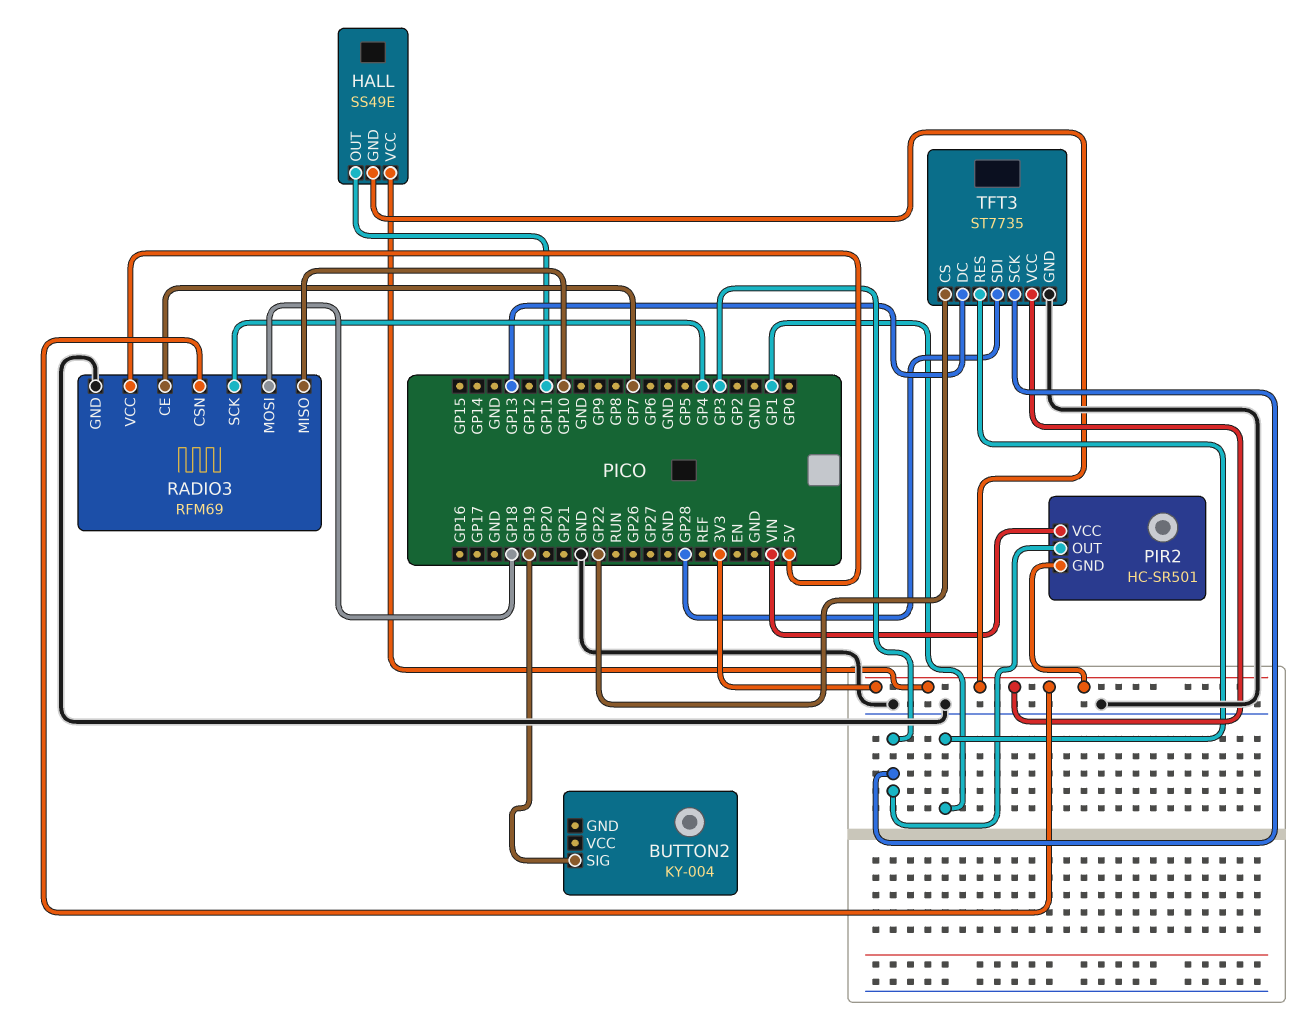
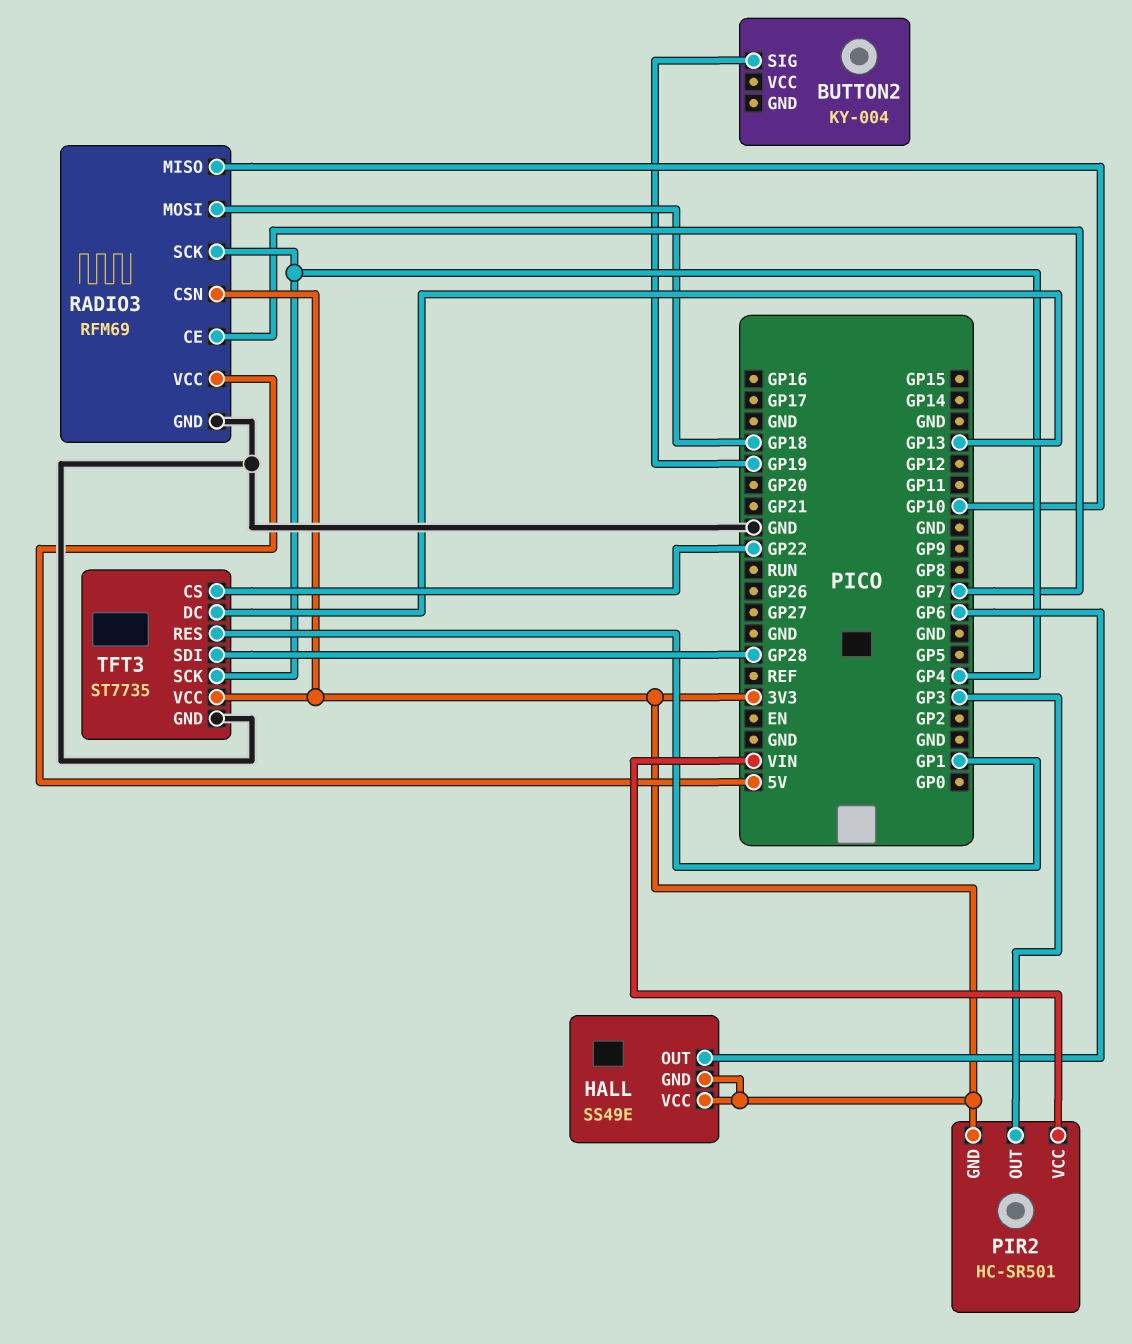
HALL pin OUT: GP11 -> GP6
TFT3 pin SCK: GP3 -> GP4

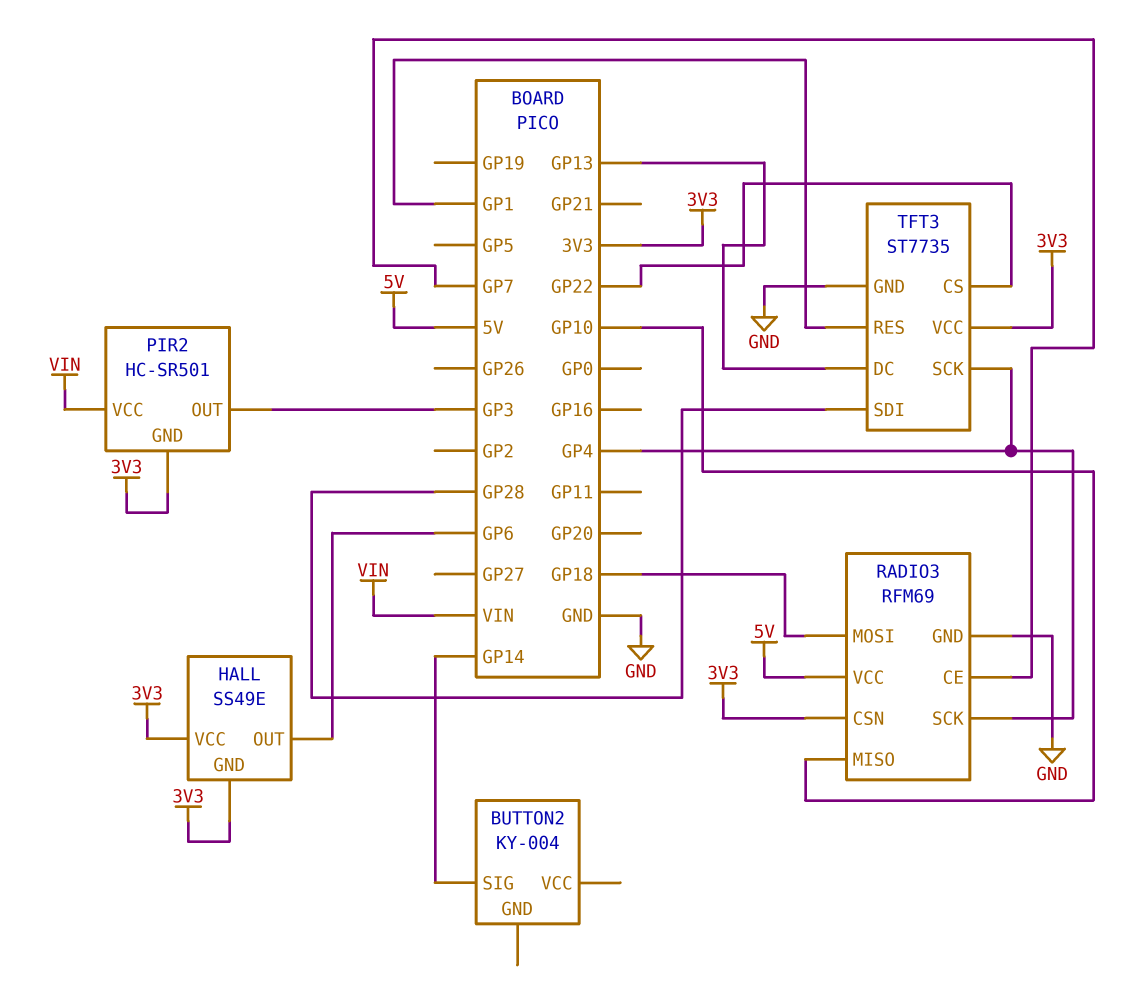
BUTTON2 pin SIG: GP19 -> GP14

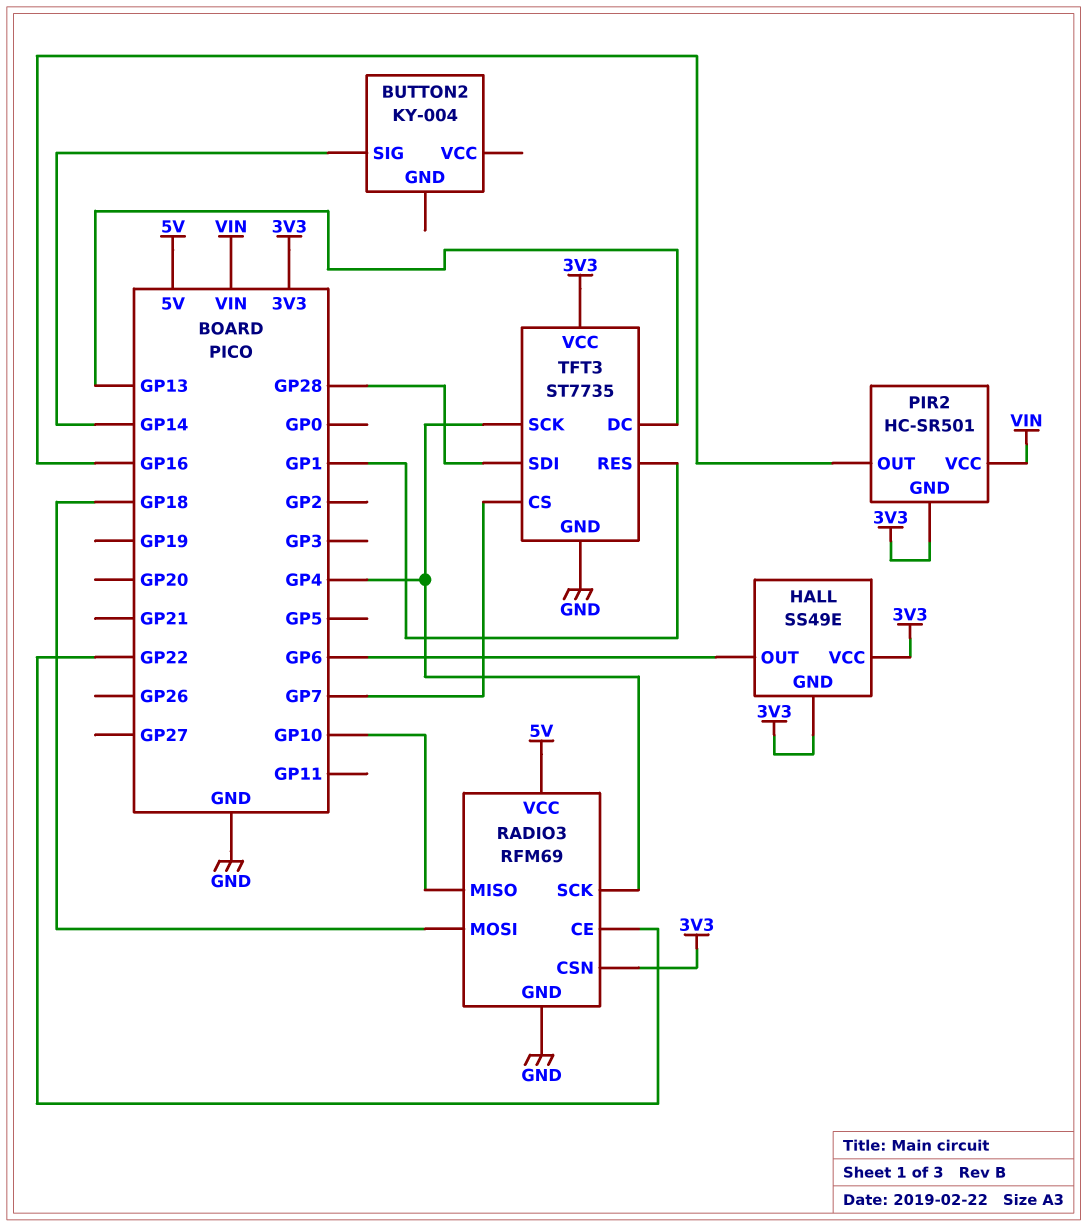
PIR2 pin OUT: GP3 -> GP16
RADIO3 pin CE: GP7 -> GP22
TFT3 pin CS: GP22 -> GP7

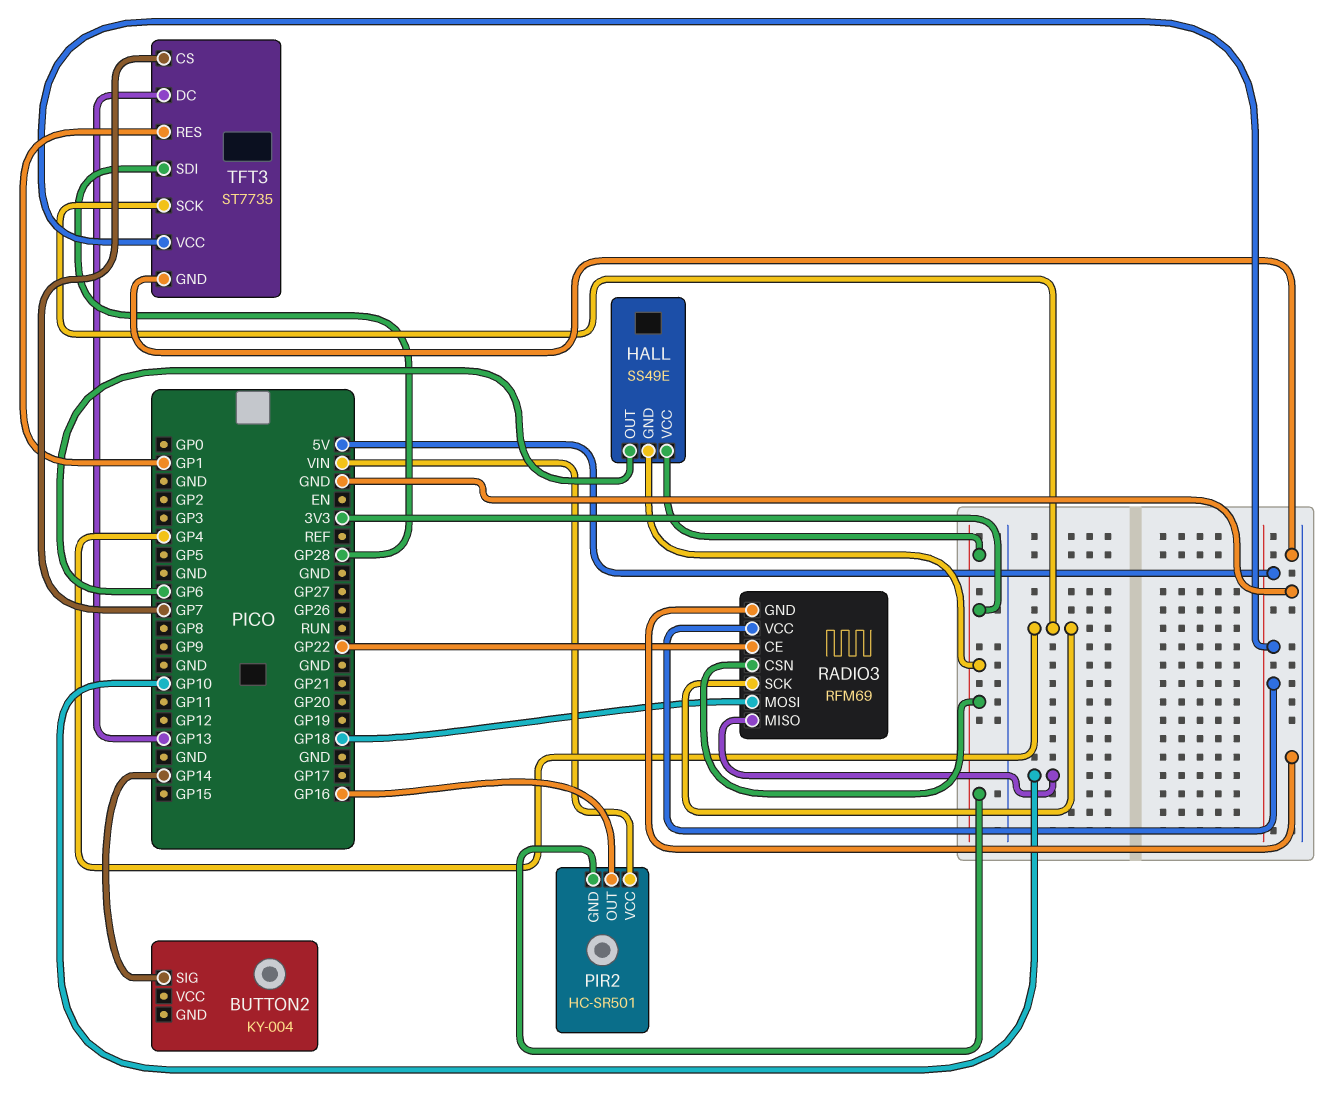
TFT3 pin VCC: 3V3 -> 5V

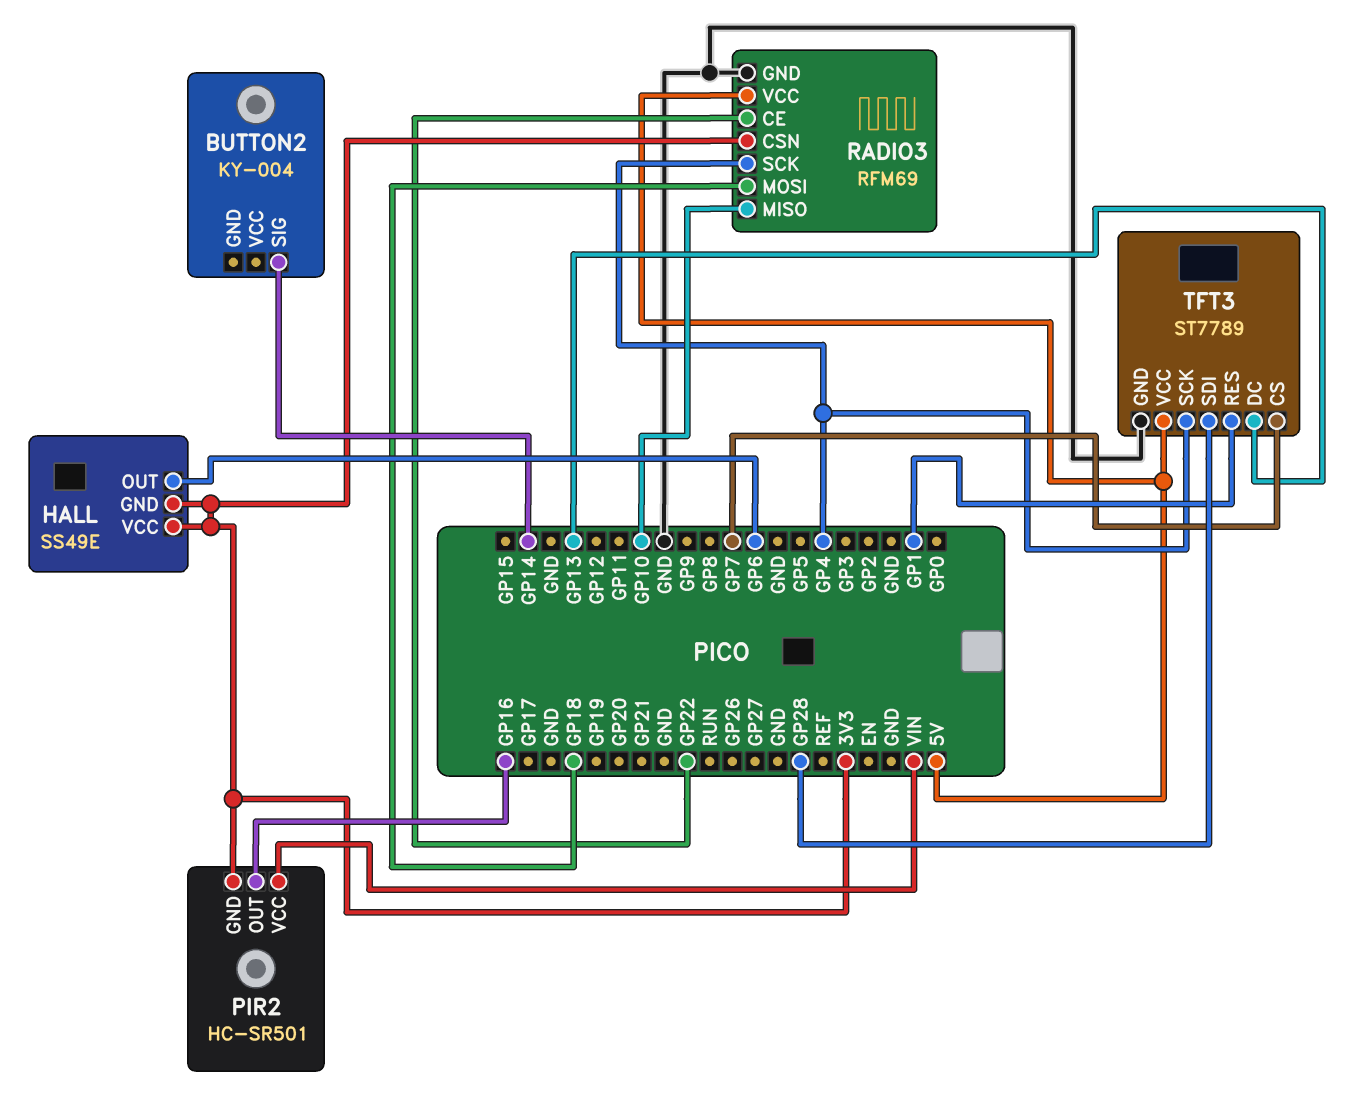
TFT3: ST7735 -> ST7789

